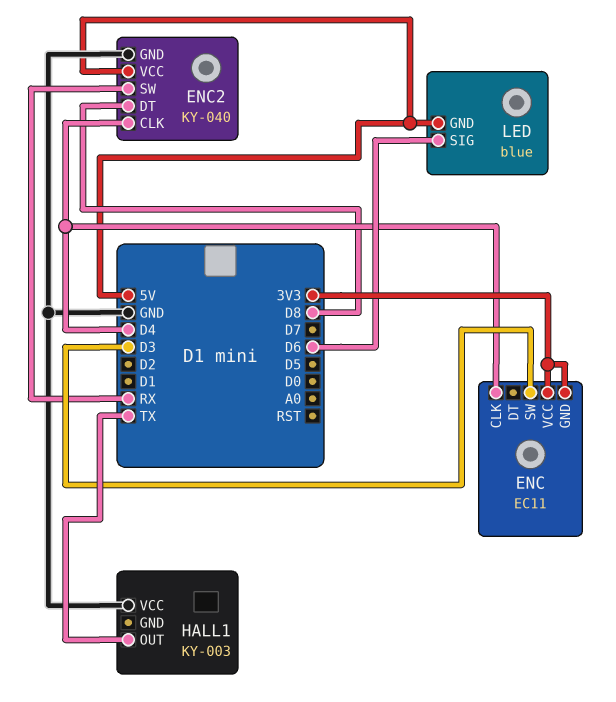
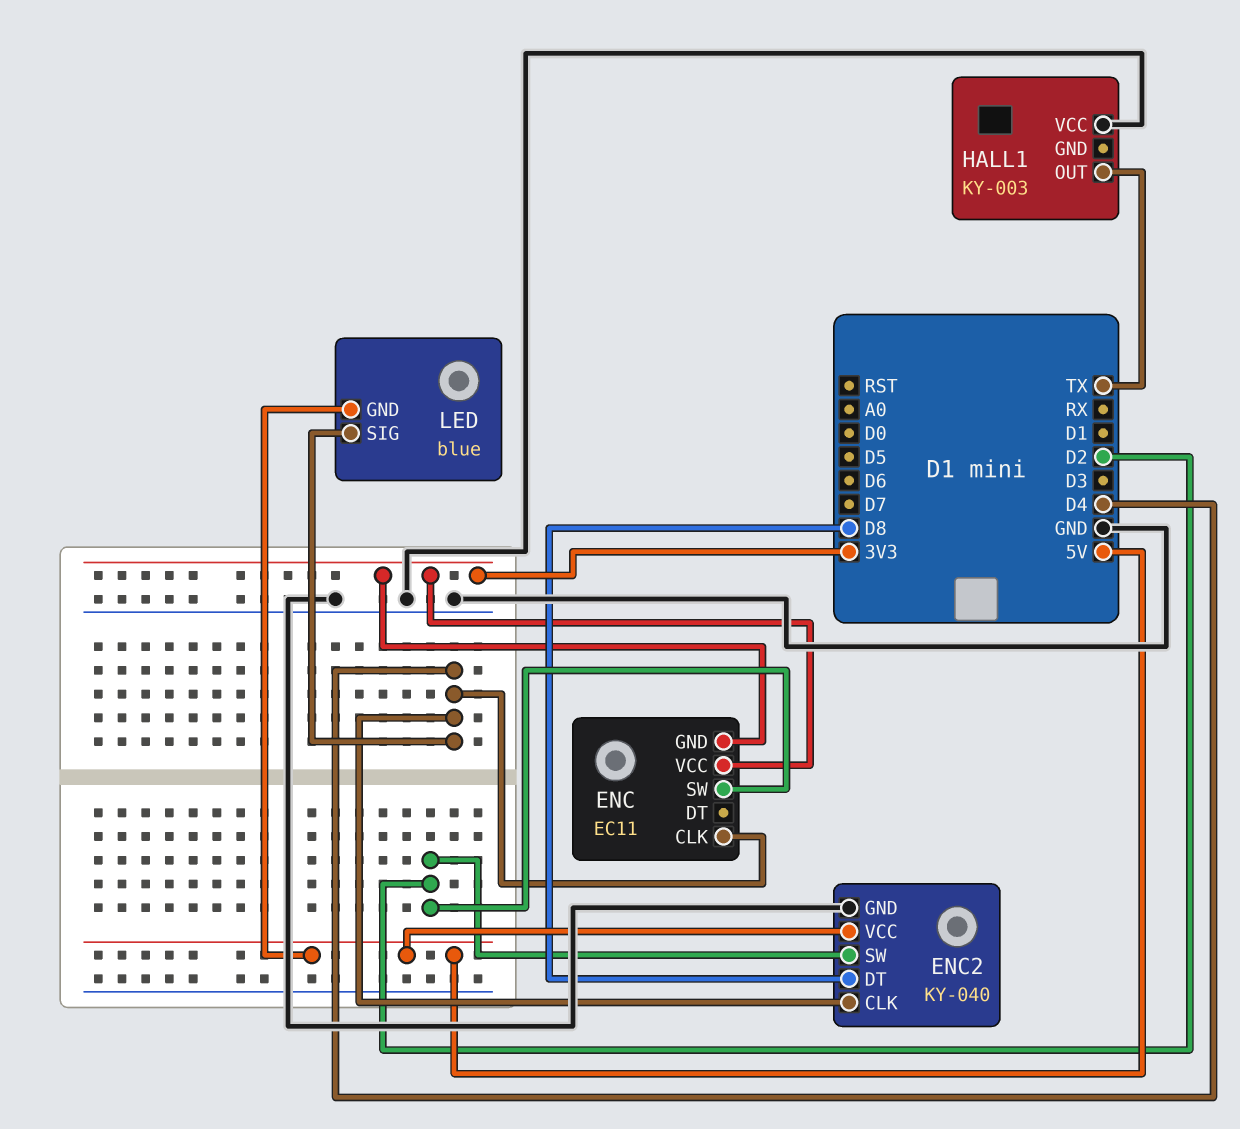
ENC pin SW: D3 -> D2
ENC2 pin SW: RX -> D2
LED pin SIG: D6 -> D4

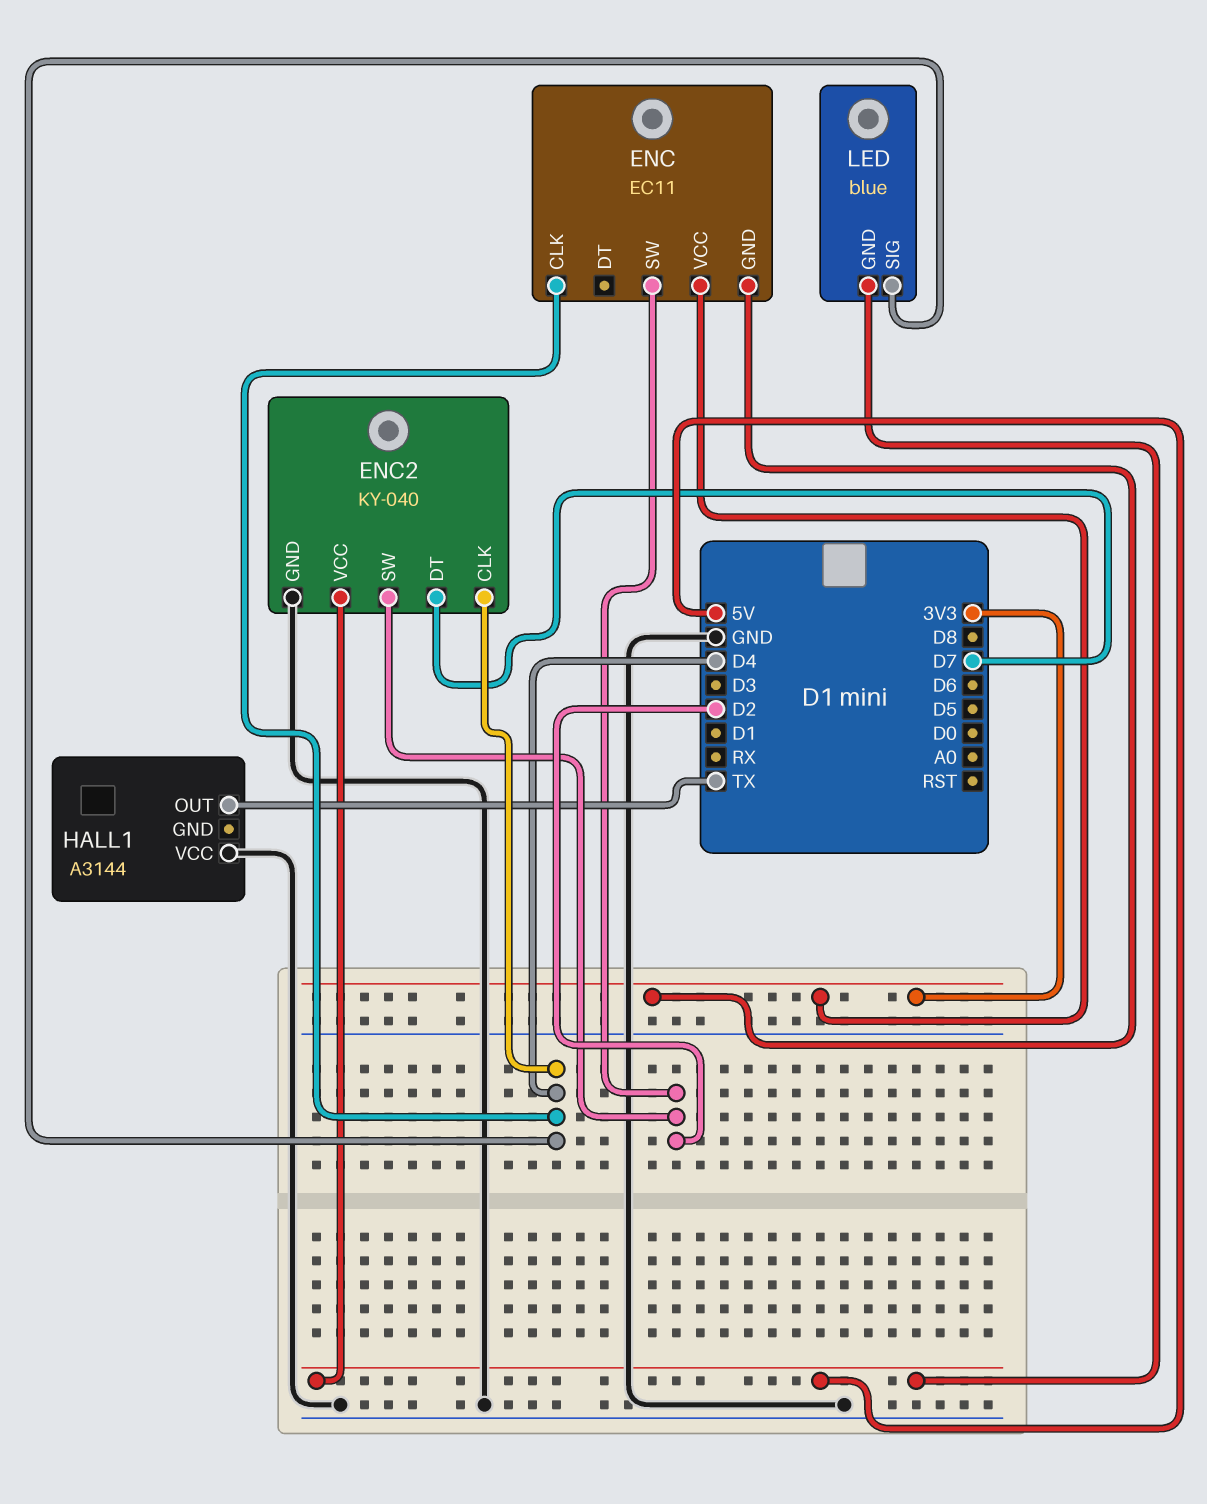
ENC2 pin DT: D8 -> D7
HALL1: KY-003 -> A3144

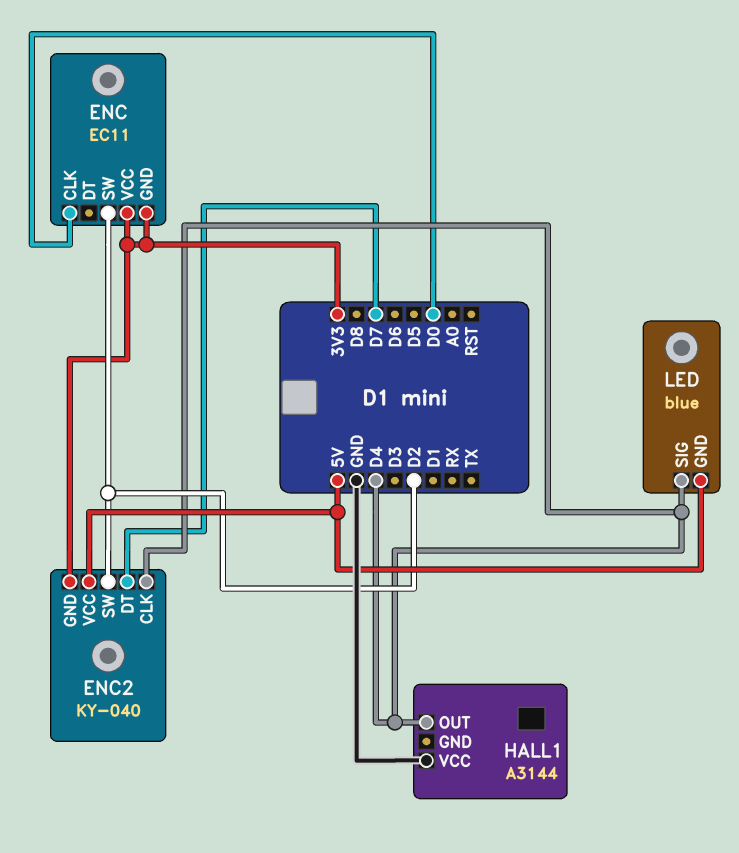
ENC pin CLK: D4 -> D0
ENC2 pin GND: GND -> 3V3
HALL1 pin OUT: TX -> D4

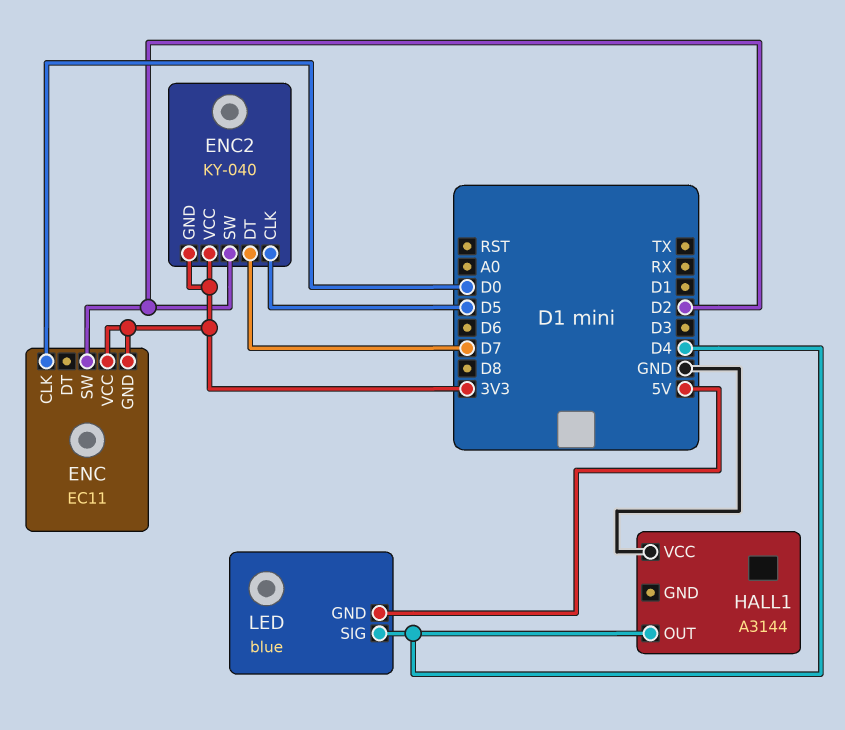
ENC2 pin CLK: D4 -> D5
ENC2 pin VCC: 5V -> 3V3

